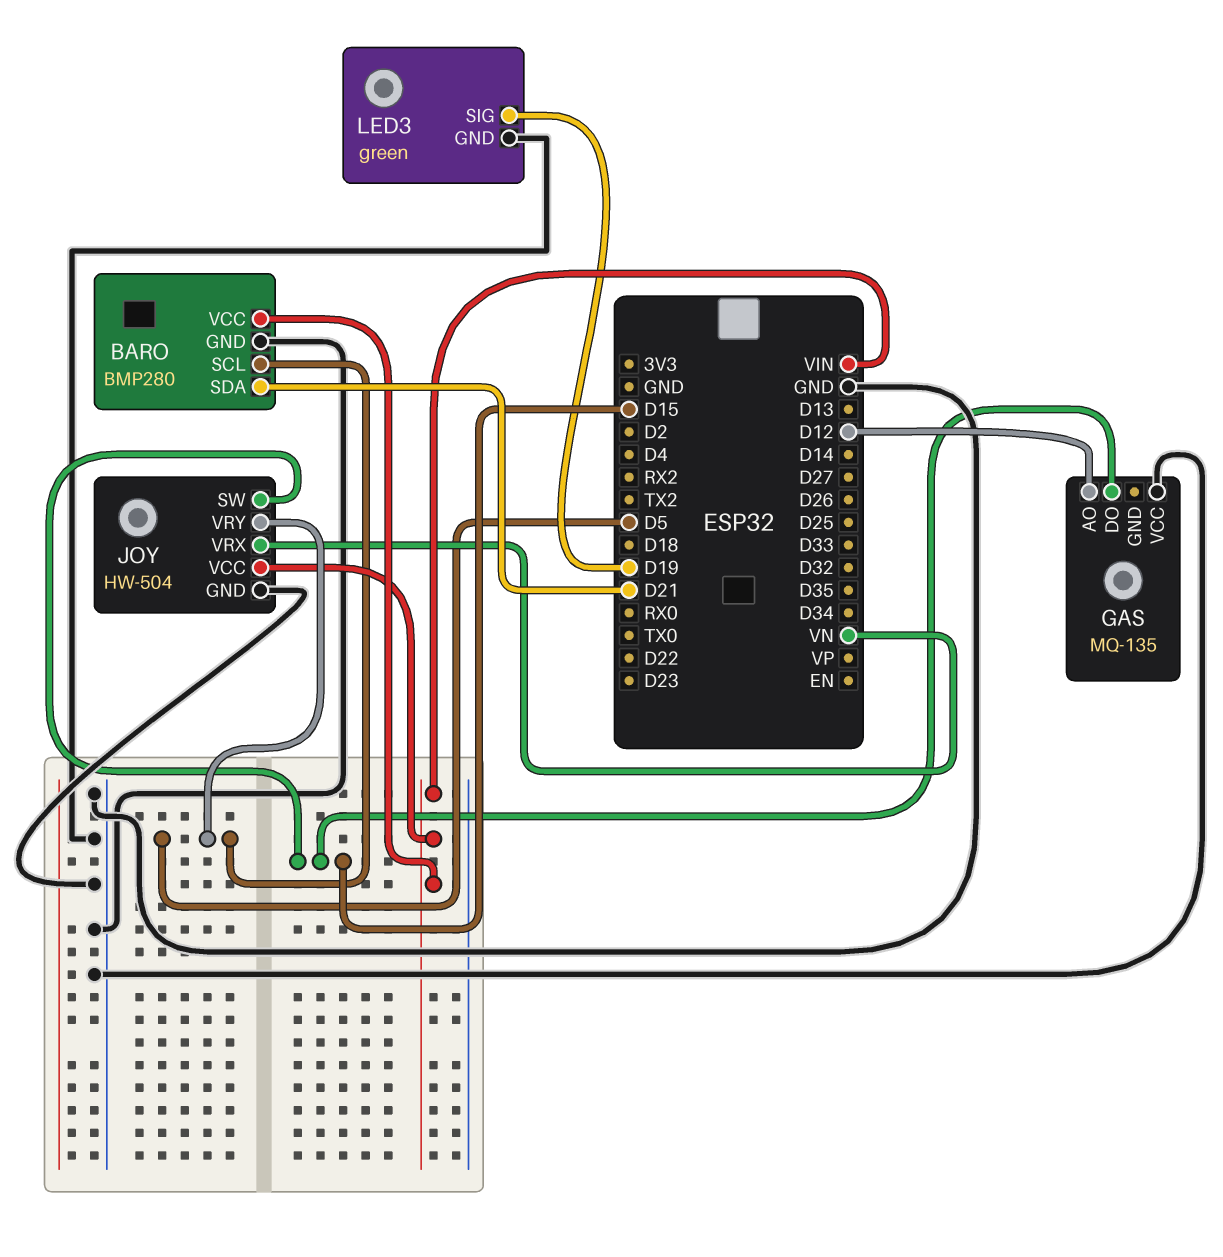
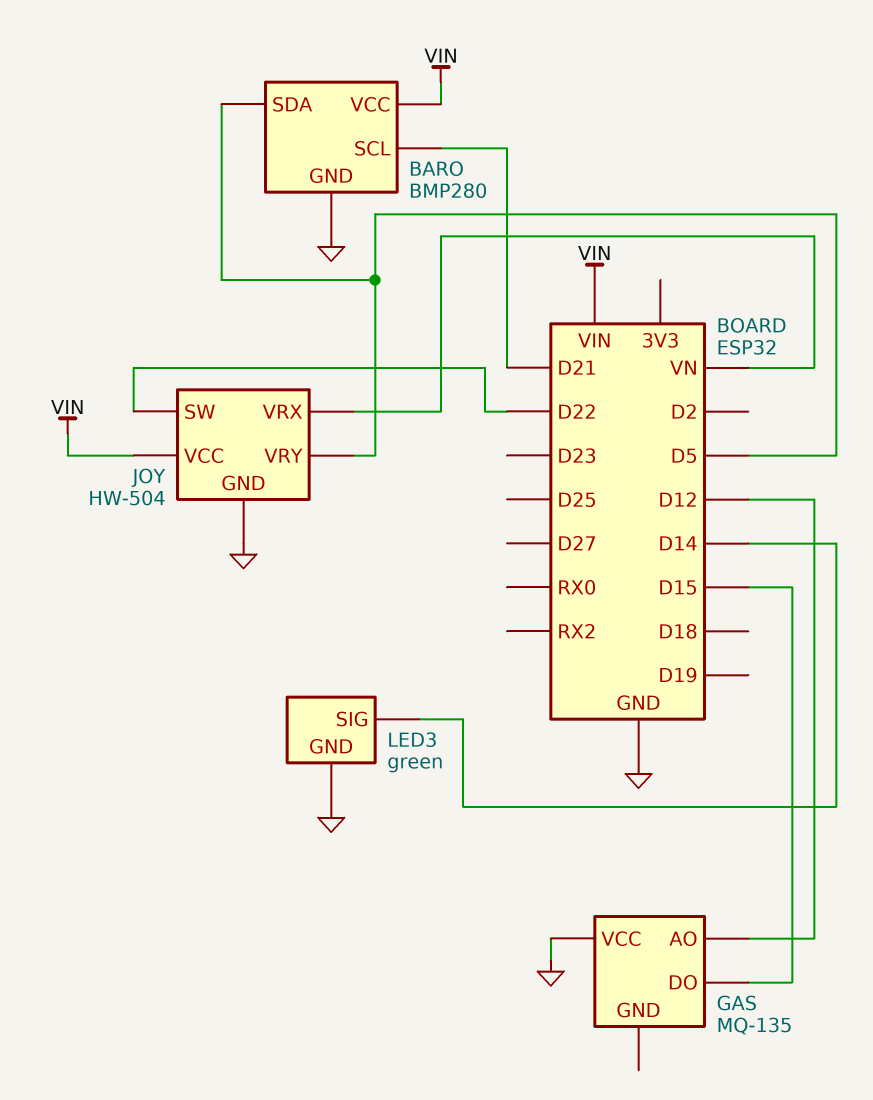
BARO pin SCL: D5 -> D21
BARO pin SDA: D21 -> D5
JOY pin SW: D15 -> D22
LED3 pin SIG: D19 -> D14

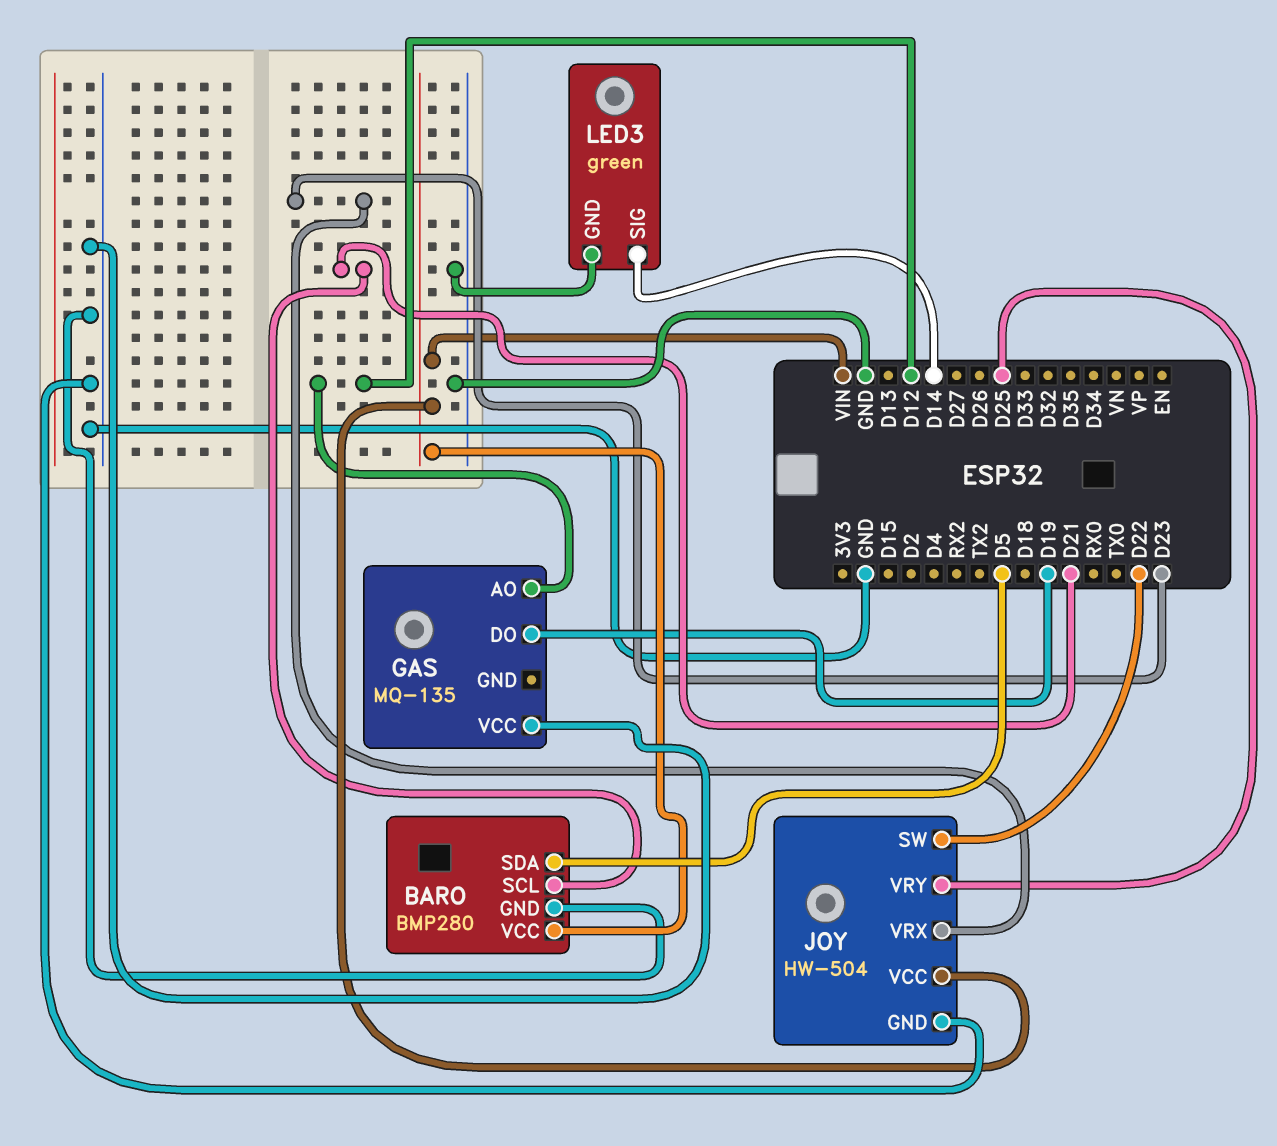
GAS pin DO: D15 -> D19
JOY pin VRX: VN -> D23
JOY pin VRY: D5 -> D25

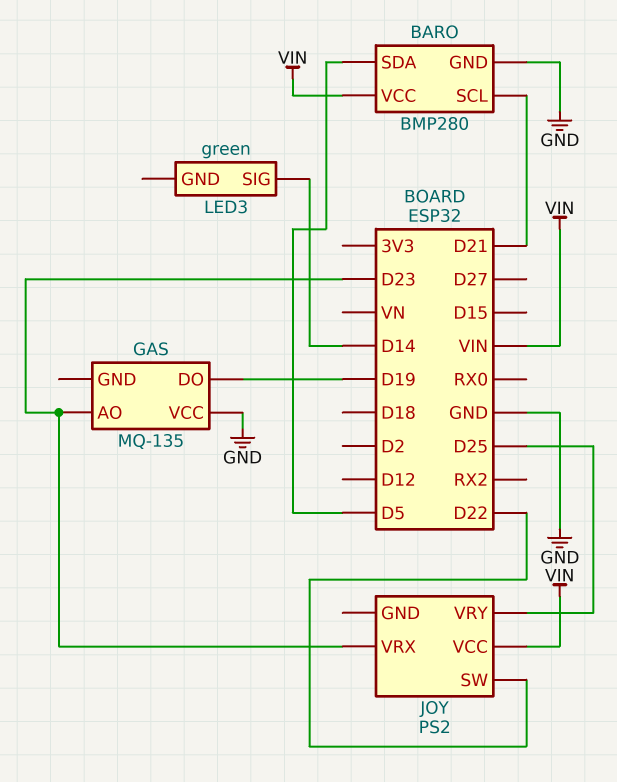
GAS pin AO: D12 -> D23
JOY: HW-504 -> PS2
JOY pin GND: GND -> none
LED3 pin GND: GND -> none

